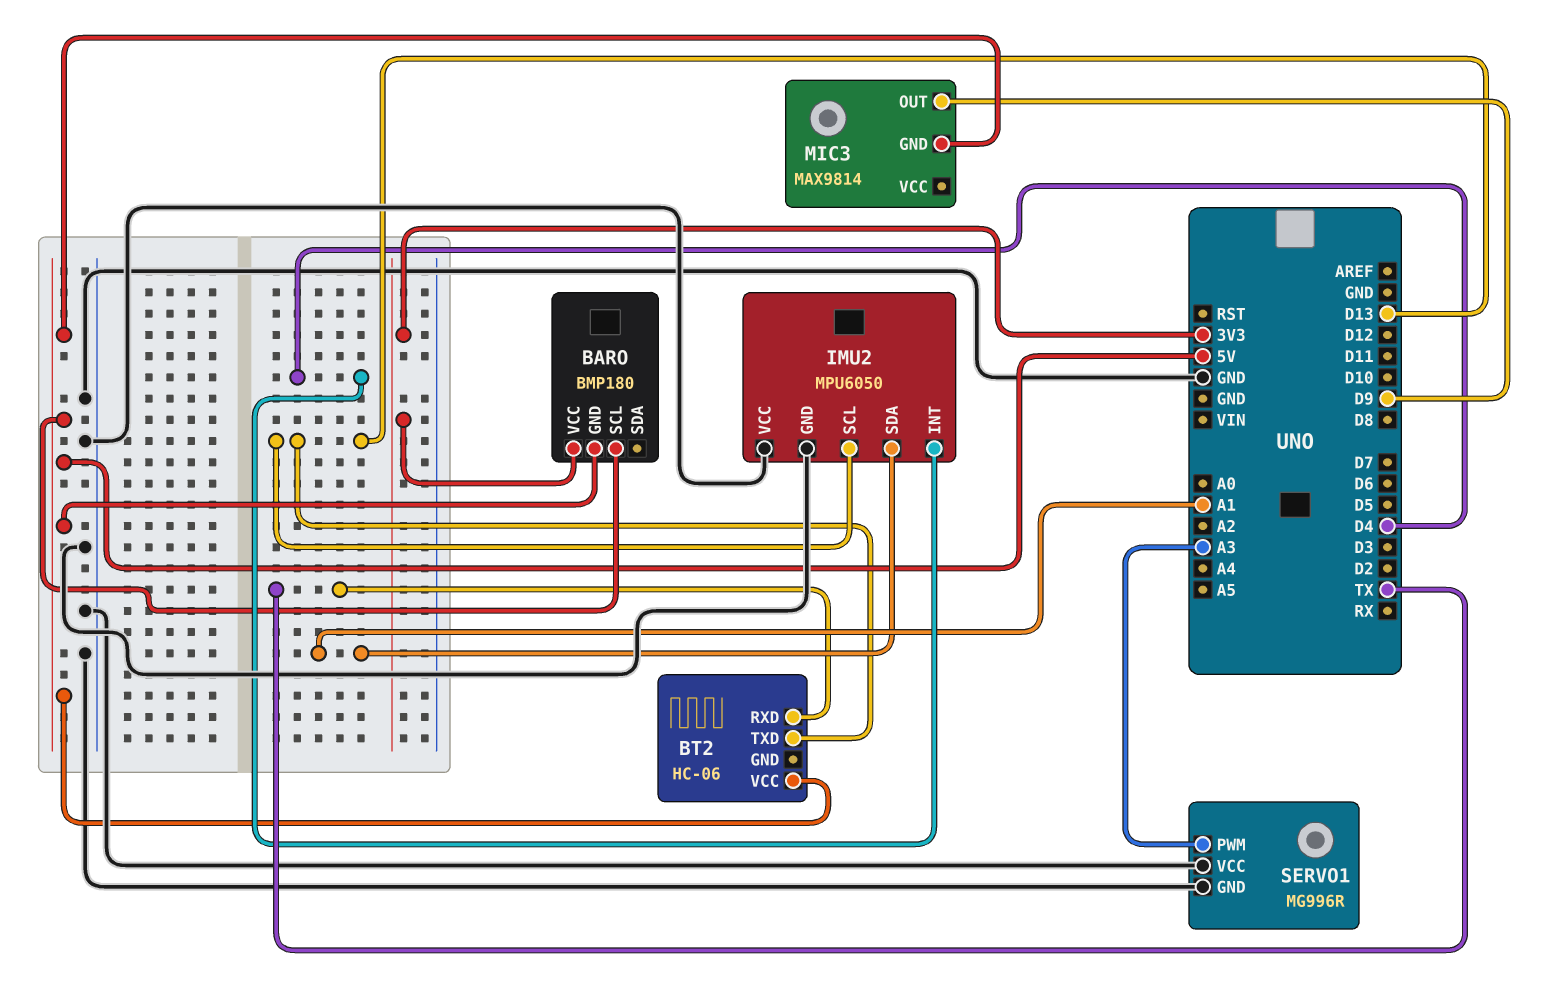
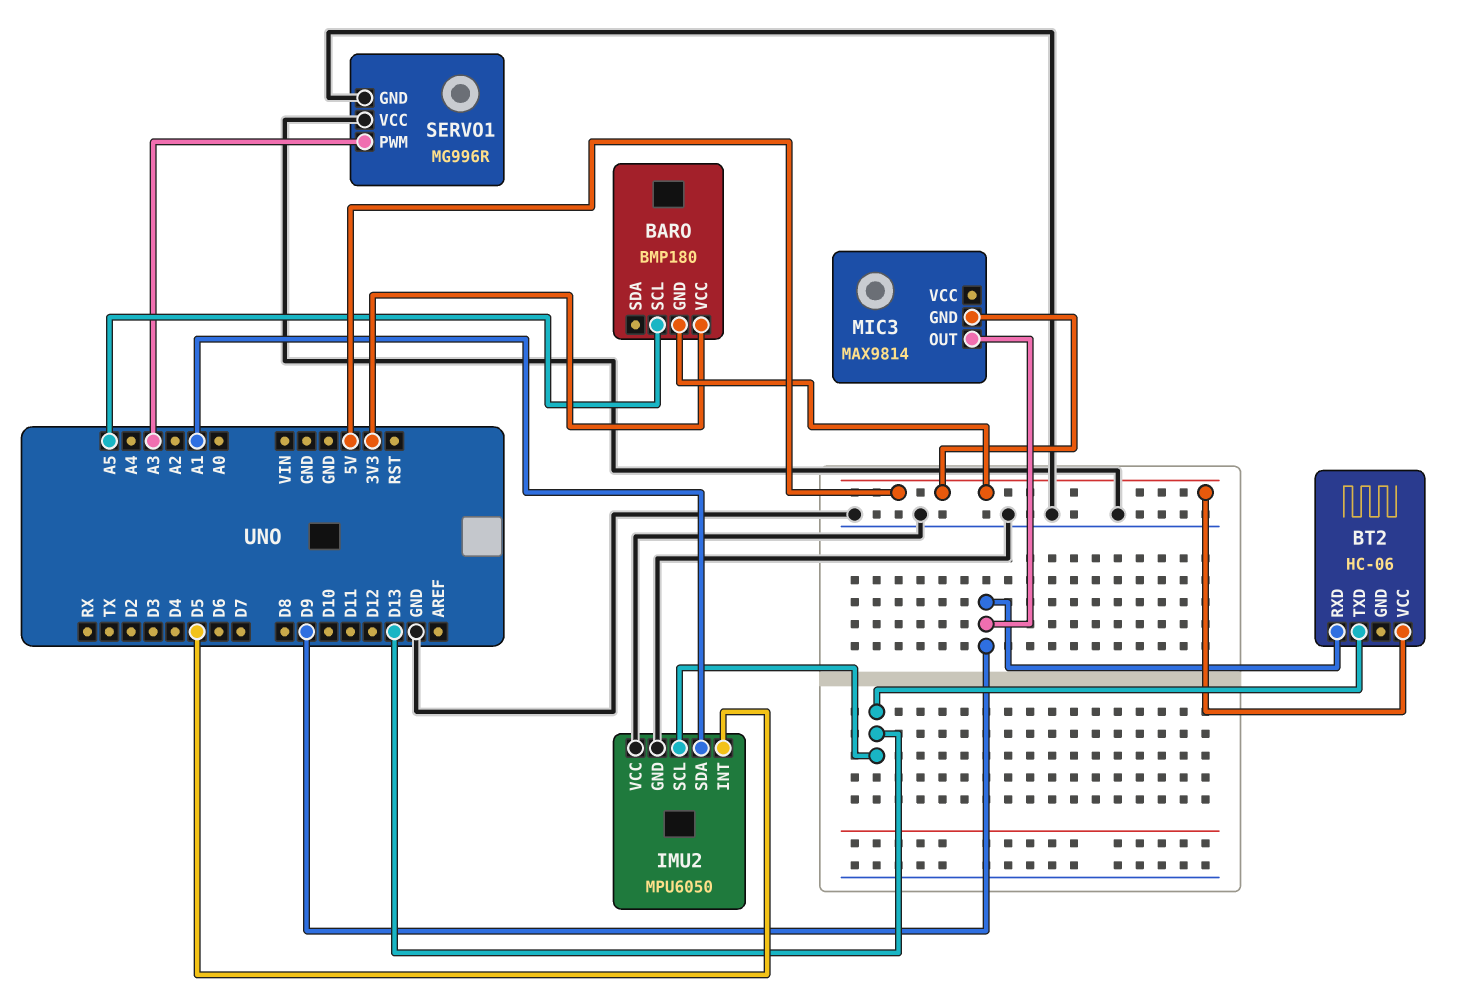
BARO pin SCL: 5V -> A5
BT2 pin RXD: TX -> D9
IMU2 pin INT: D4 -> D5

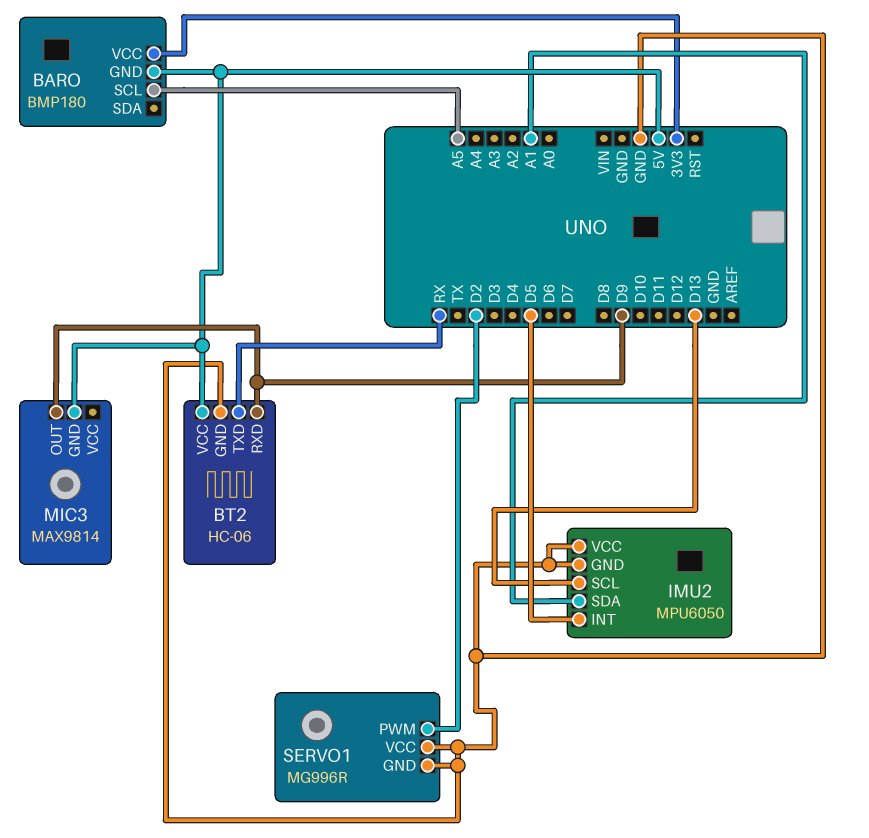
BT2 pin GND: none -> GND
BT2 pin TXD: D13 -> RX
SERVO1 pin PWM: A3 -> D2

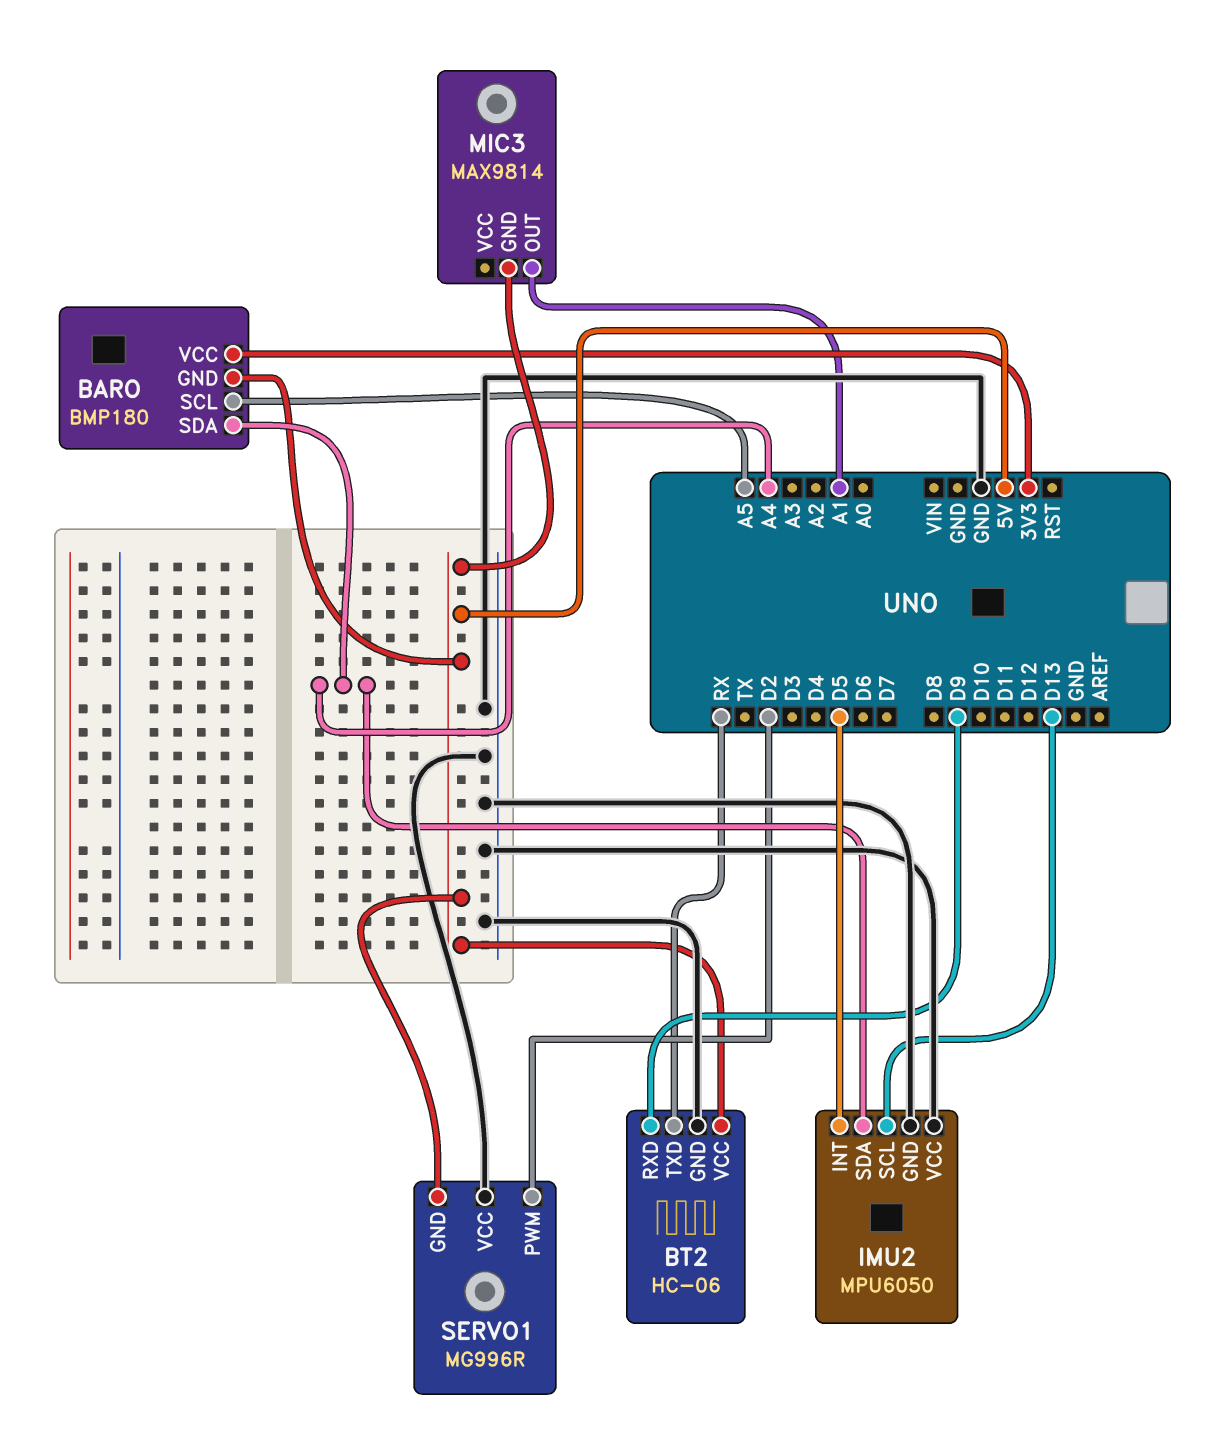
BARO pin SDA: none -> A4
IMU2 pin SDA: A1 -> A4
MIC3 pin OUT: D9 -> A1
SERVO1 pin GND: GND -> 5V

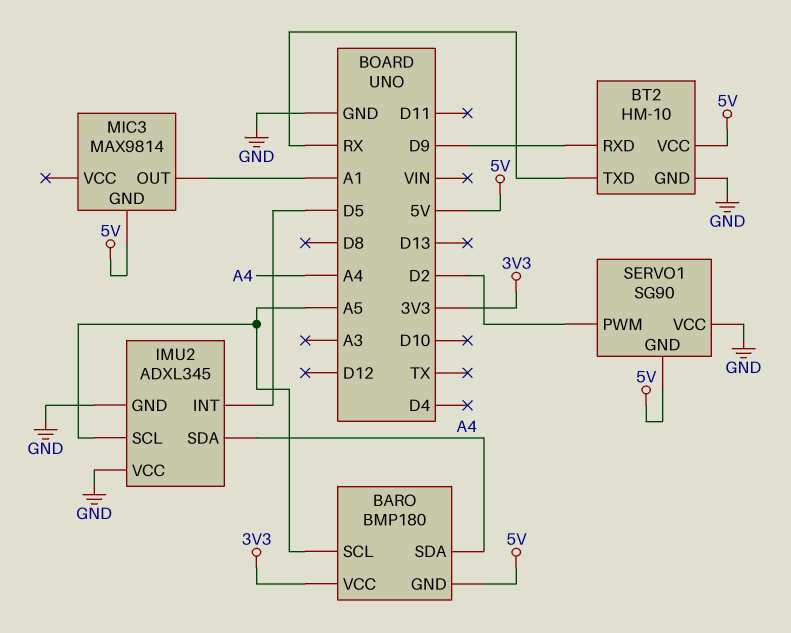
BT2: HC-06 -> HM-10
IMU2: MPU6050 -> ADXL345
IMU2 pin SCL: D13 -> A5
SERVO1: MG996R -> SG90

